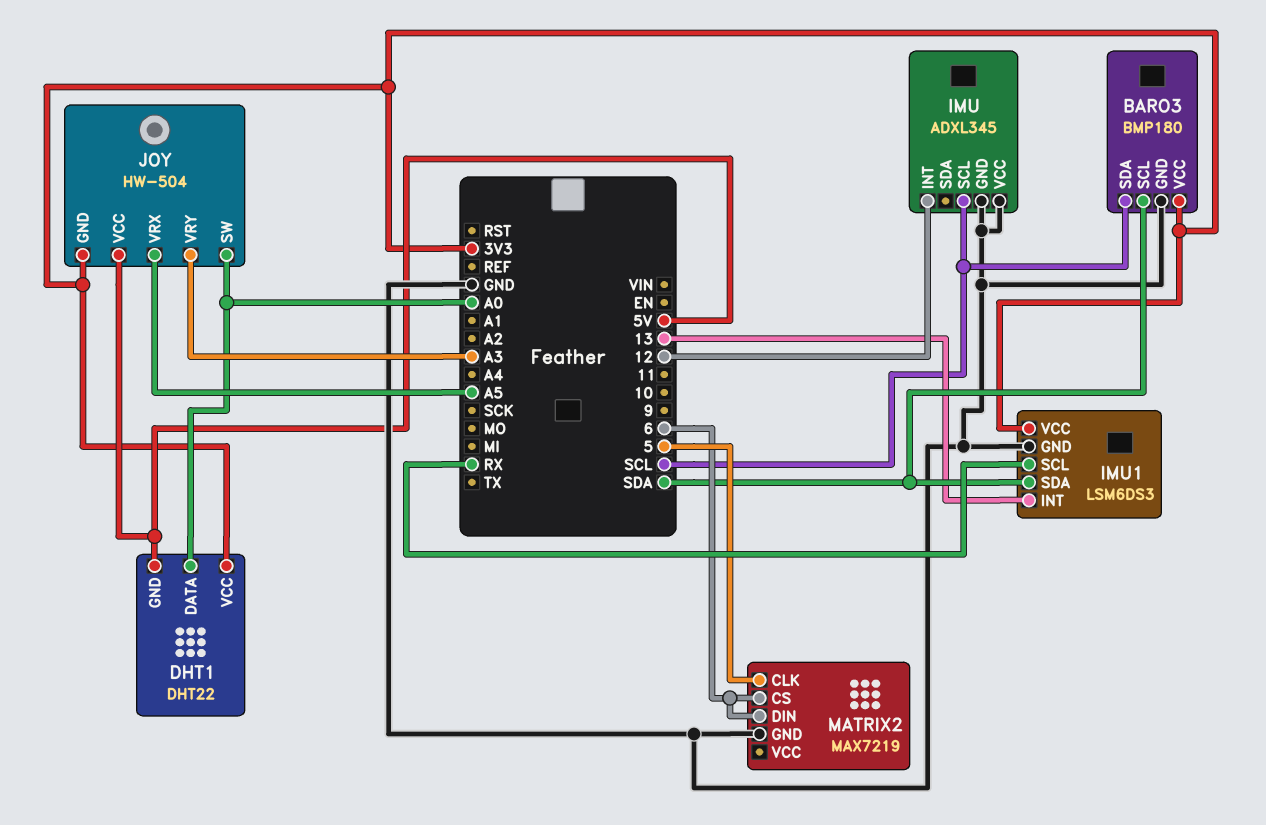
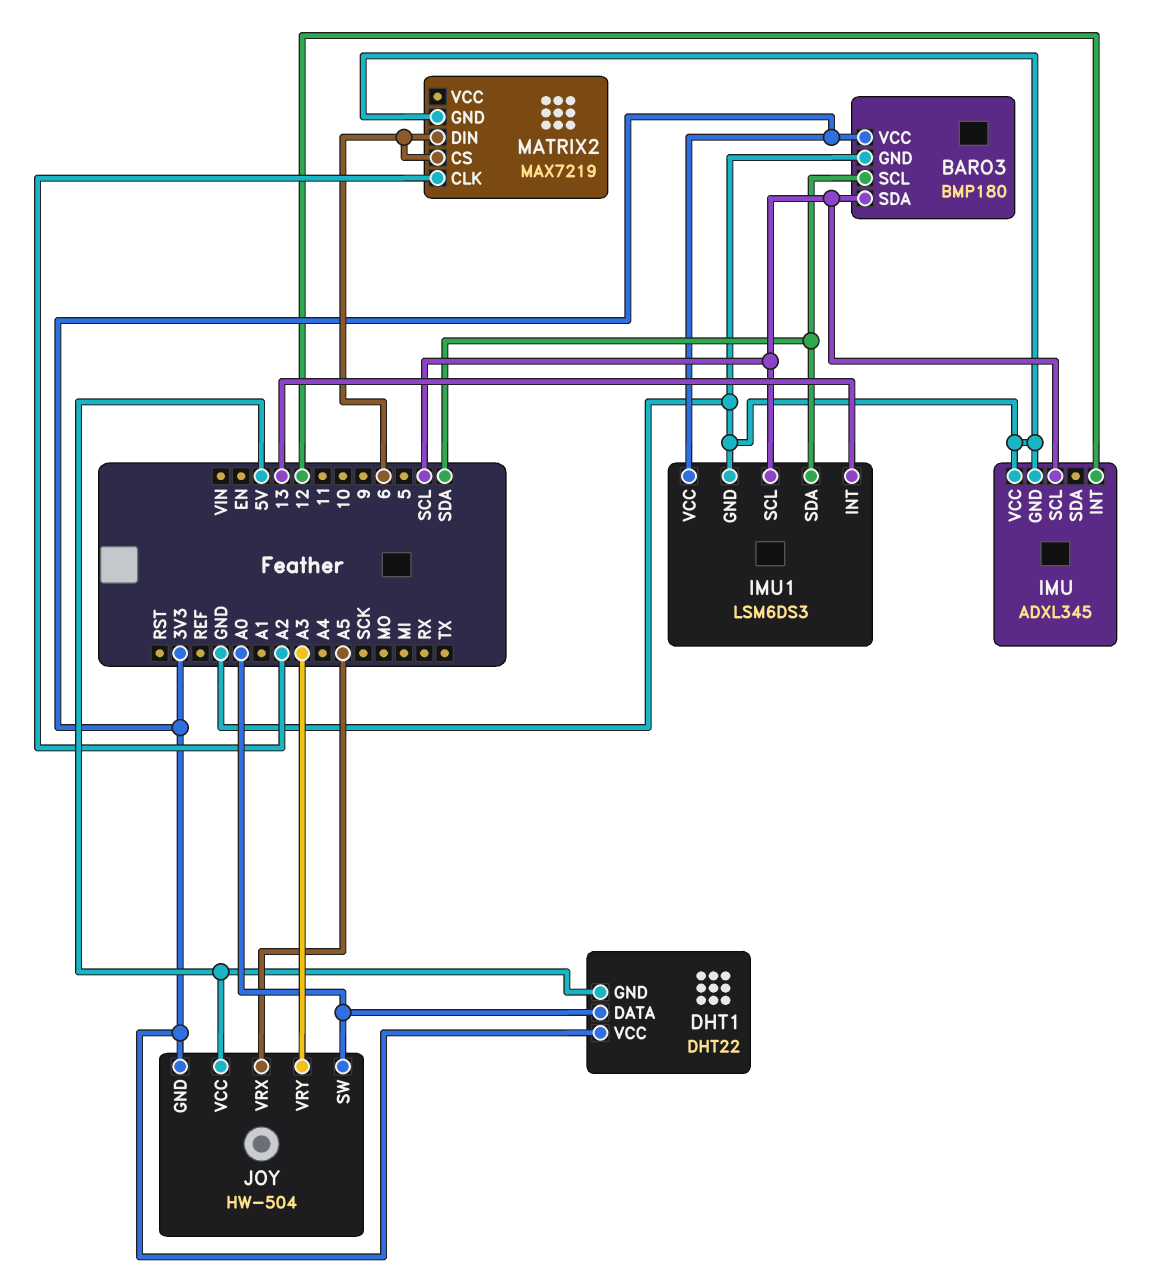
IMU1 pin SCL: RX -> SCL
MATRIX2 pin CLK: 5 -> A2

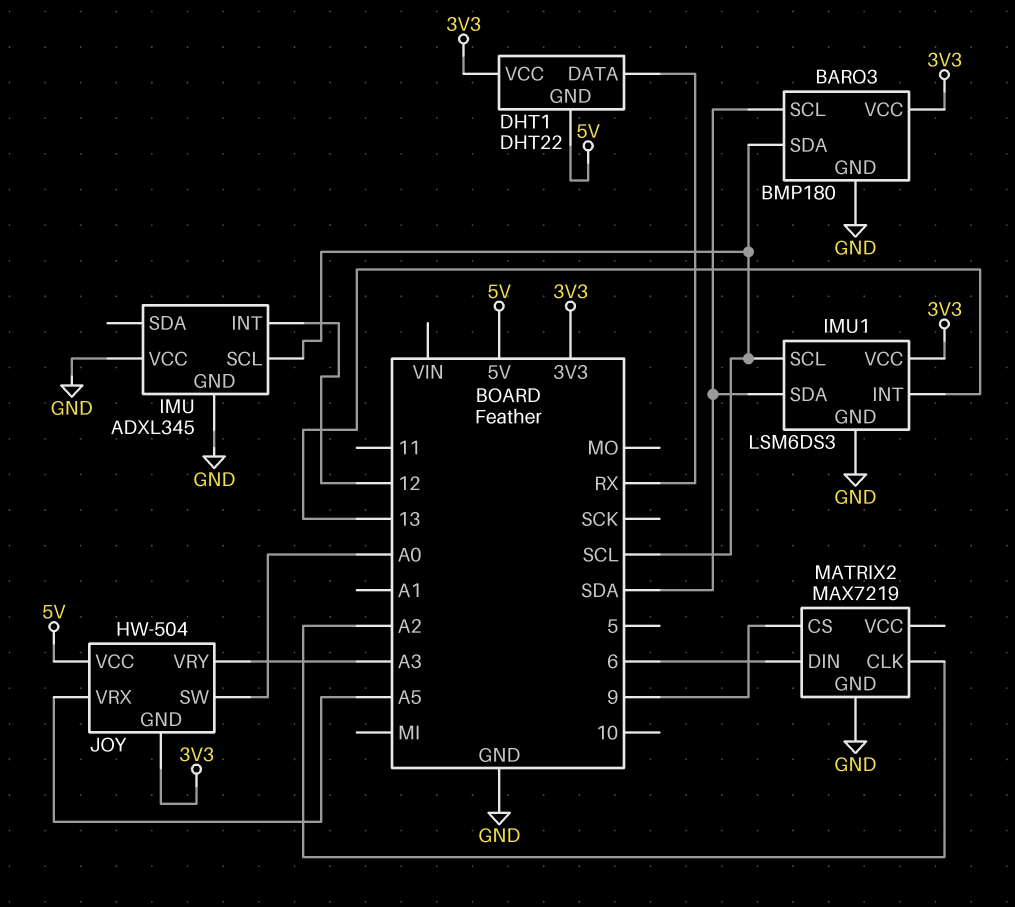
DHT1 pin DATA: A0 -> RX
MATRIX2 pin CS: 6 -> 9

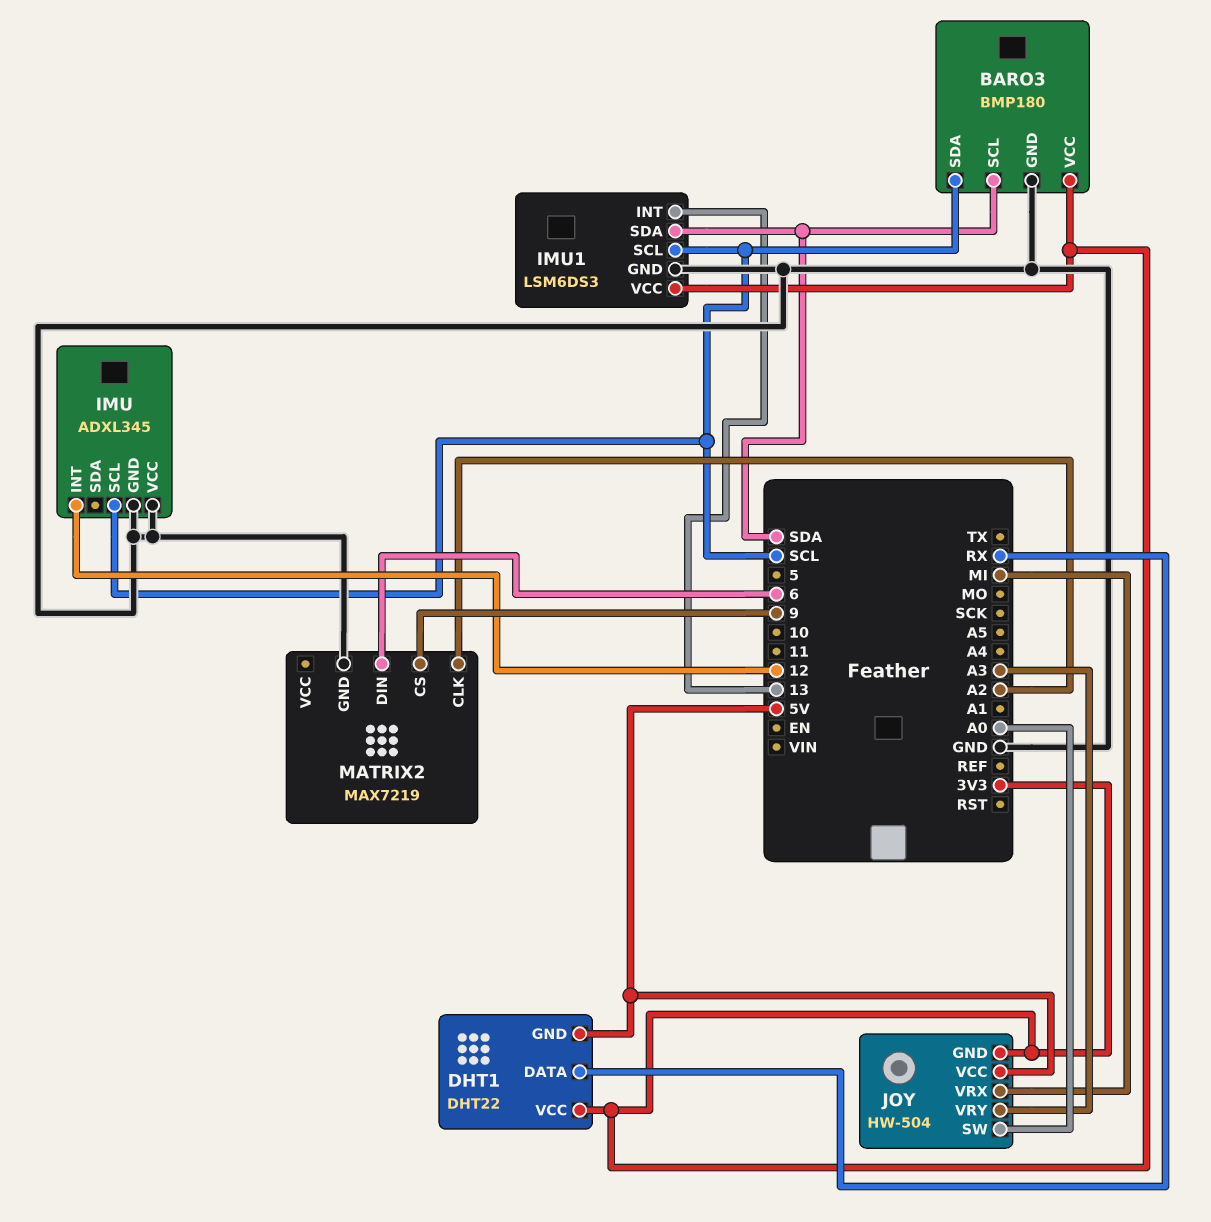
JOY pin VRX: A5 -> MI

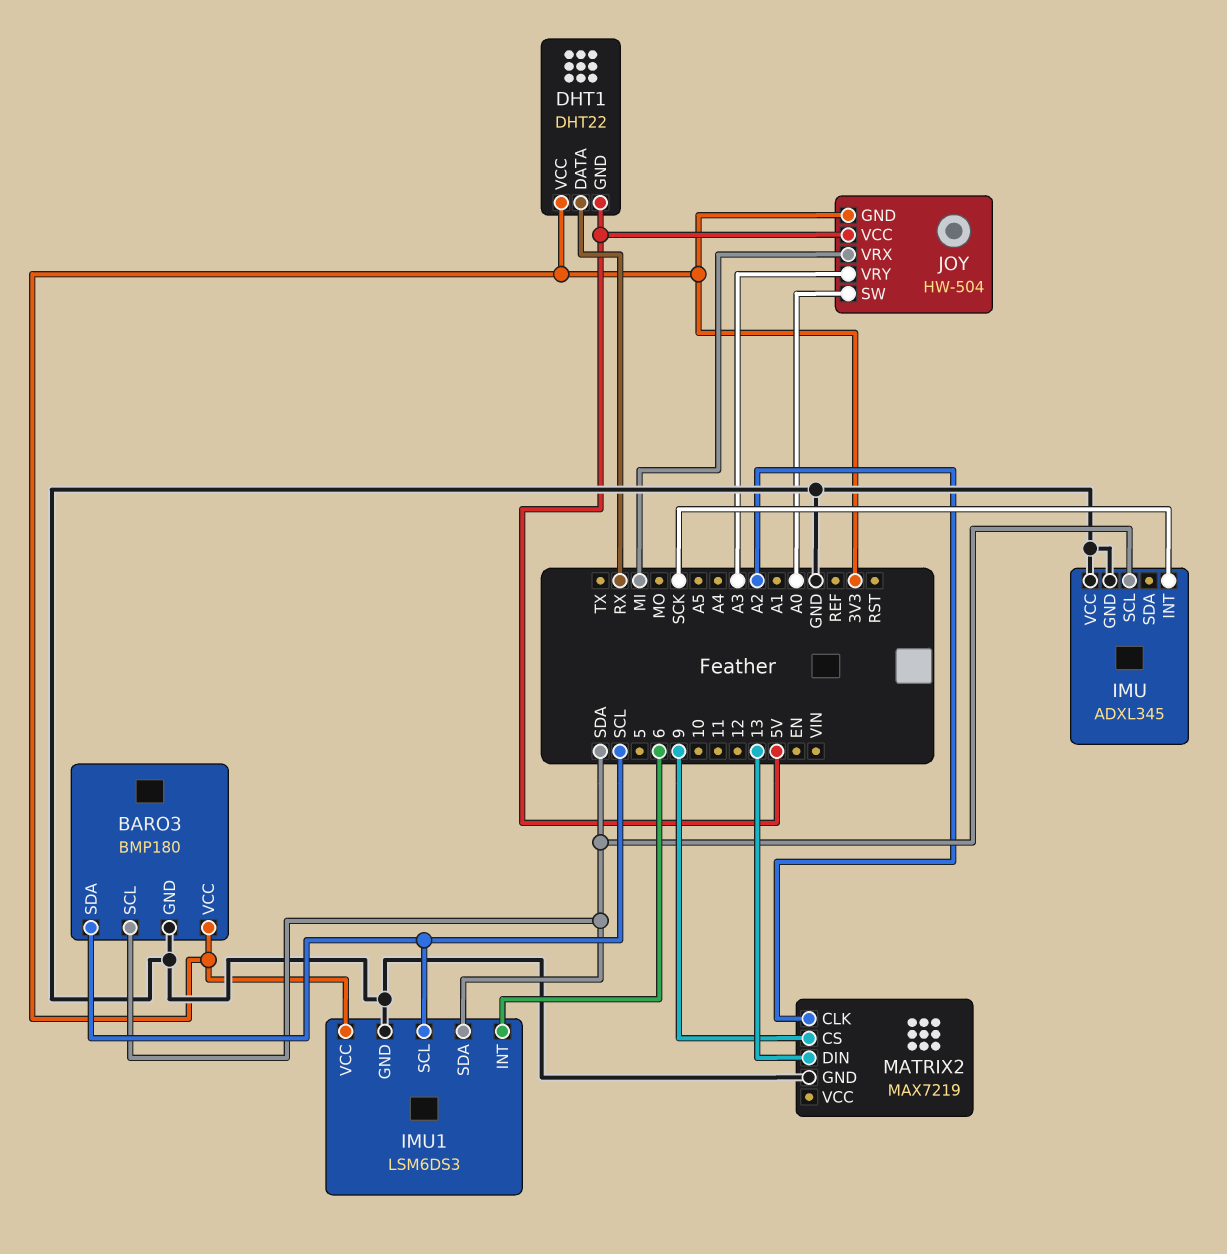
IMU pin INT: 12 -> SCK
IMU pin SCL: SCL -> SDA
IMU1 pin INT: 13 -> 6
MATRIX2 pin DIN: 6 -> 13

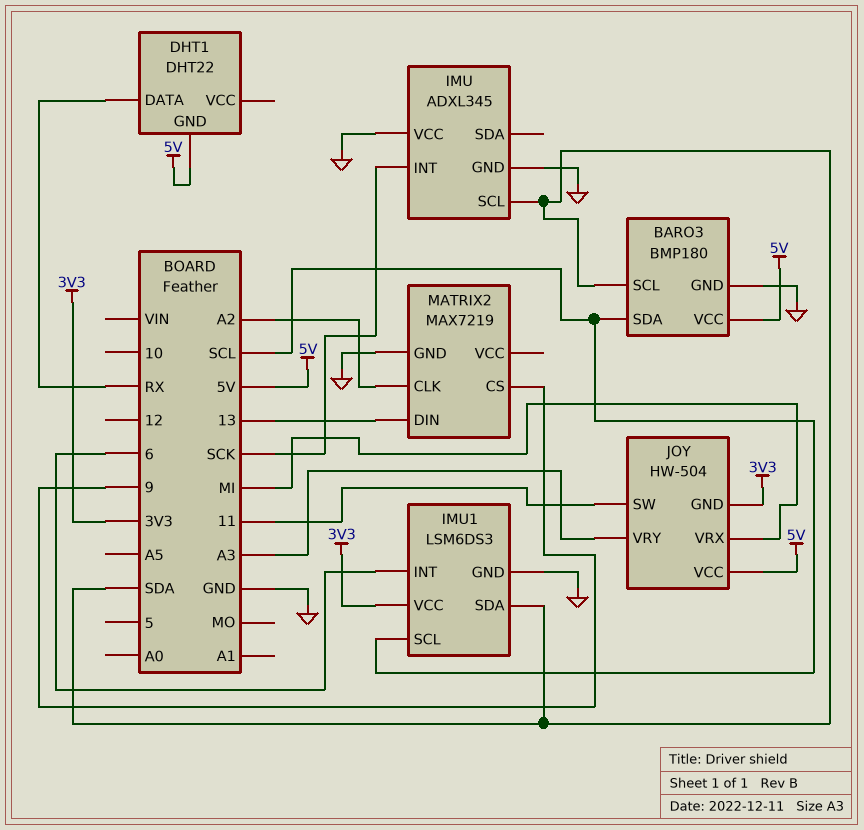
BARO3 pin VCC: 3V3 -> 5V
DHT1 pin VCC: 3V3 -> none
JOY pin SW: A0 -> 11

